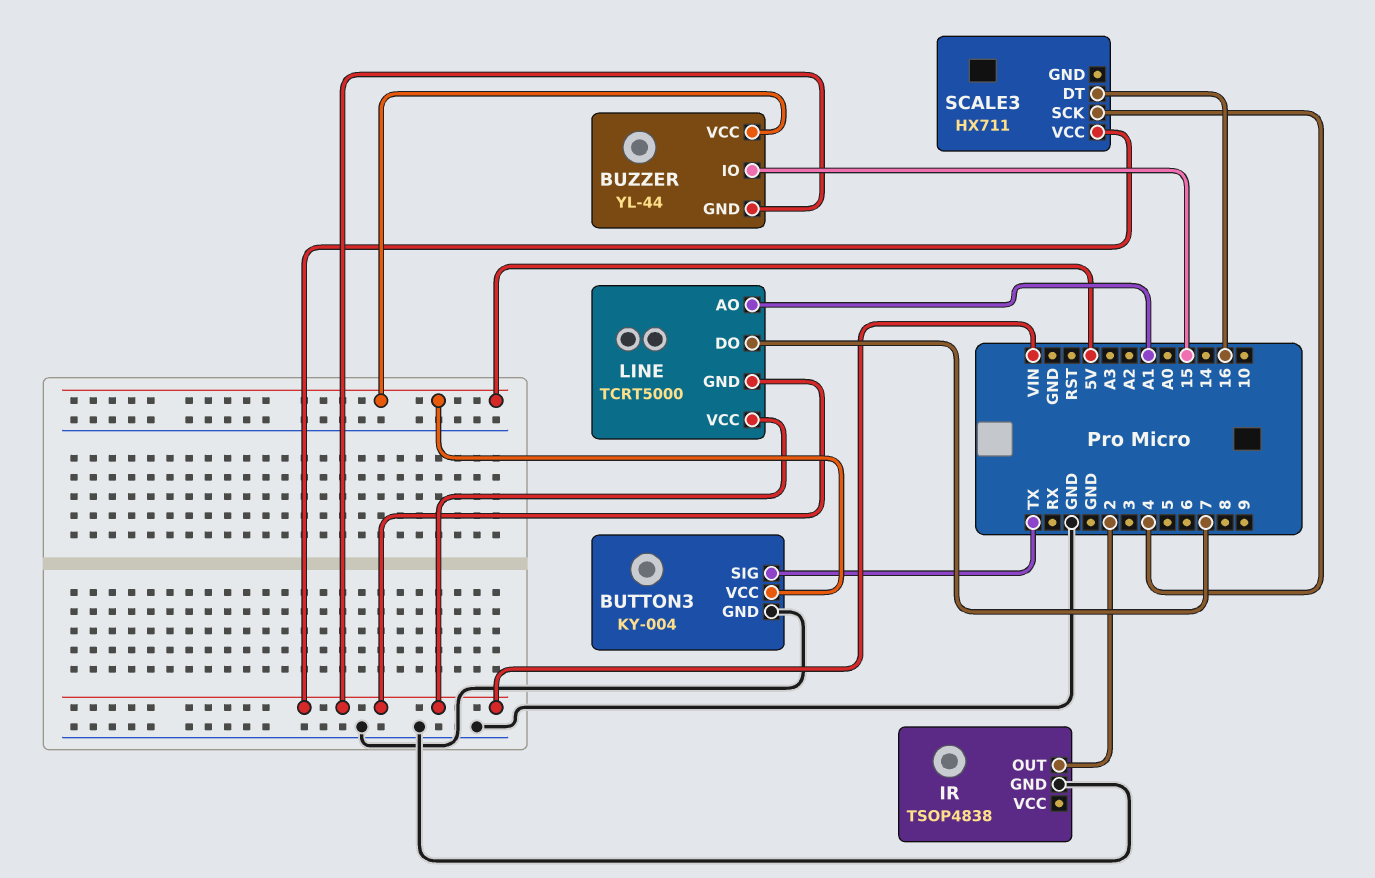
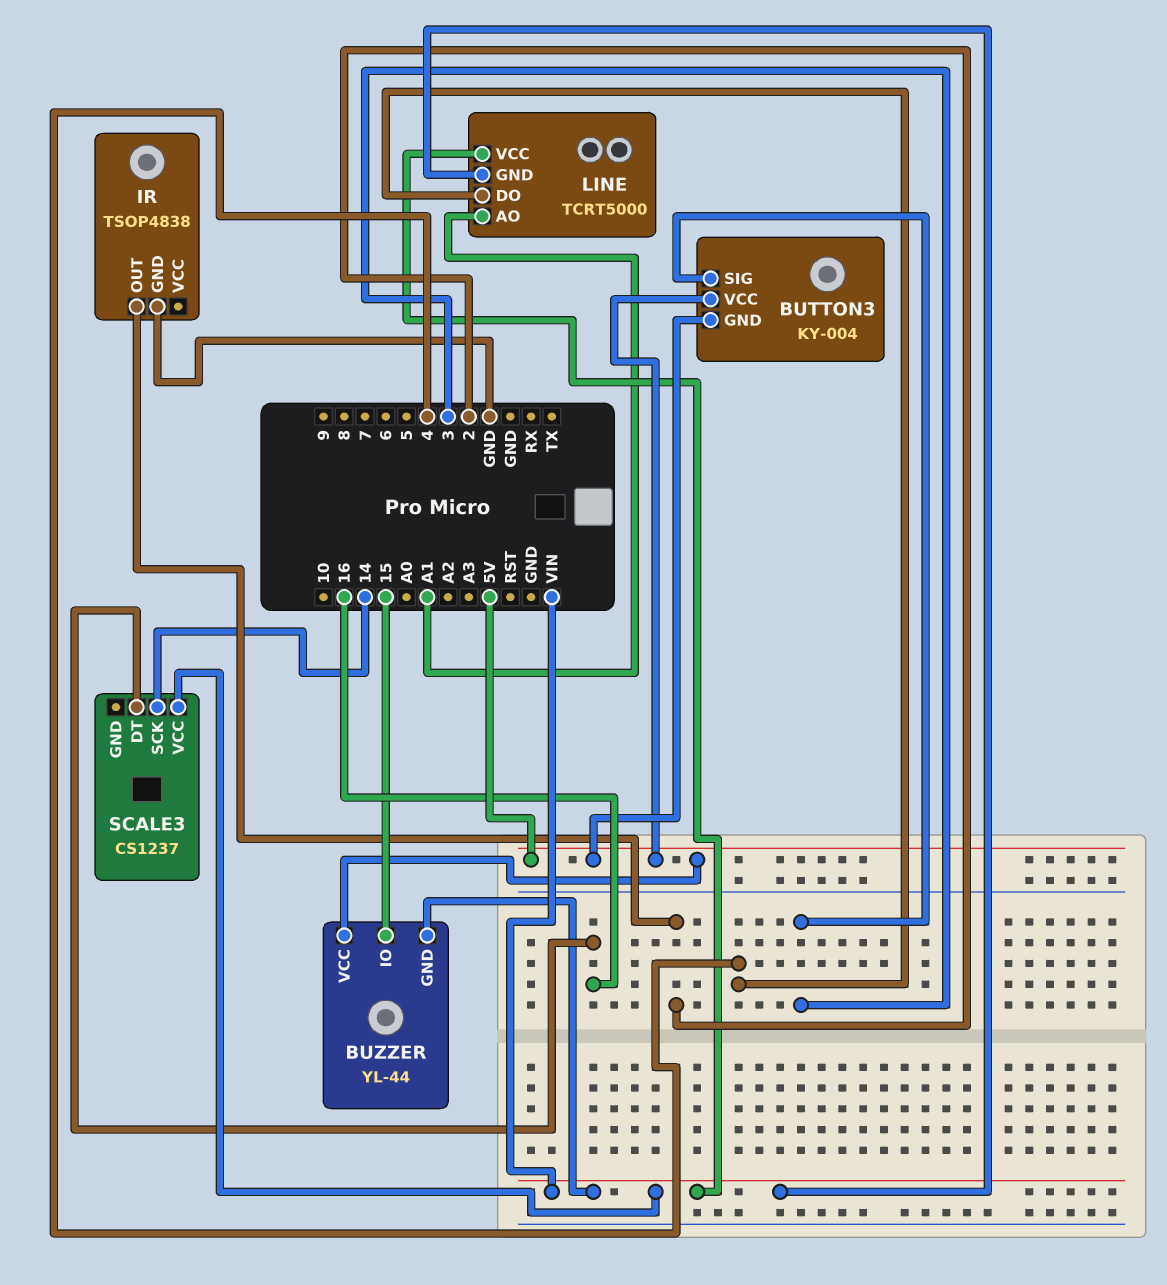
BUTTON3 pin GND: GND -> 5V
BUTTON3 pin SIG: TX -> 3
LINE pin DO: 7 -> 4
SCALE3: HX711 -> CS1237
SCALE3 pin SCK: 4 -> 14

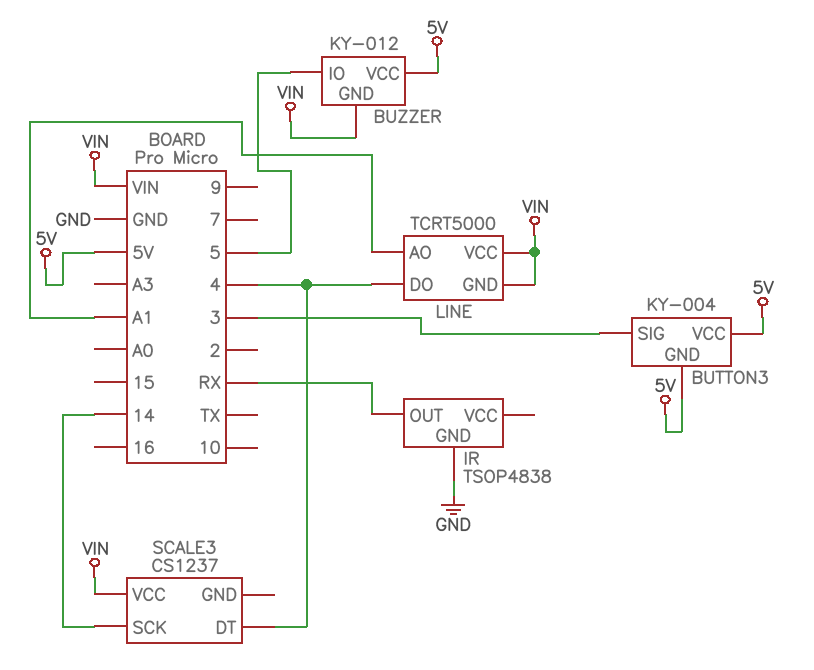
BUZZER: YL-44 -> KY-012
BUZZER pin IO: 15 -> 5
IR pin OUT: 2 -> RX
SCALE3 pin DT: 16 -> 4

